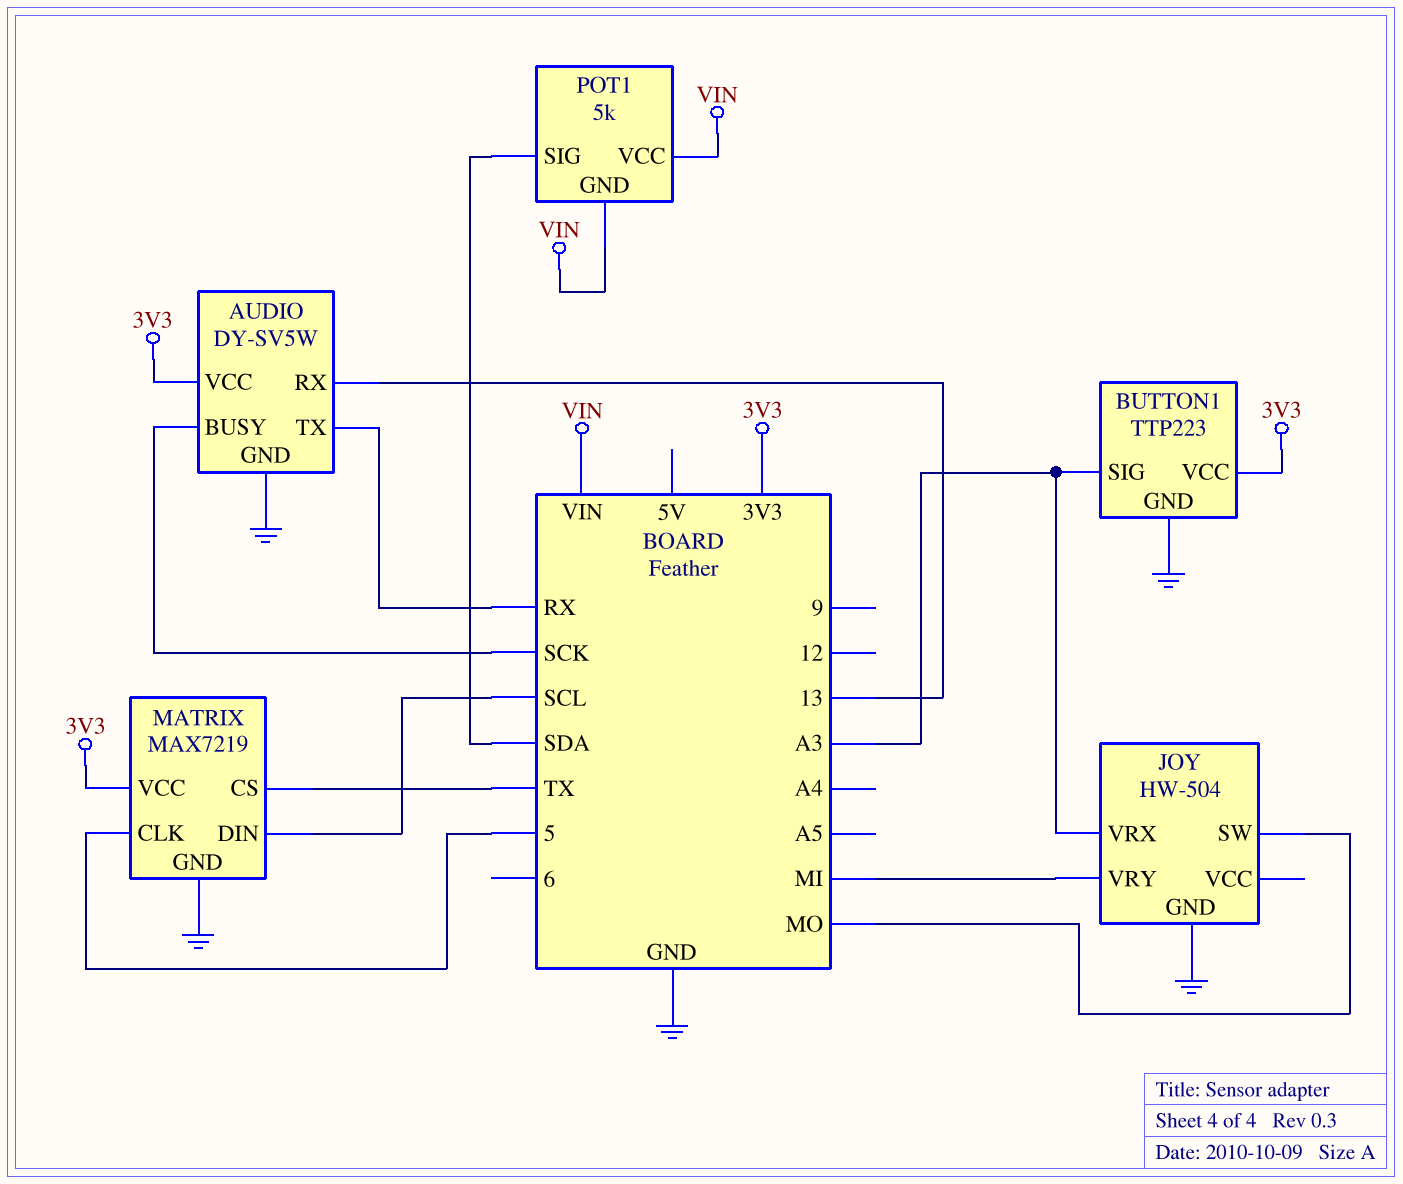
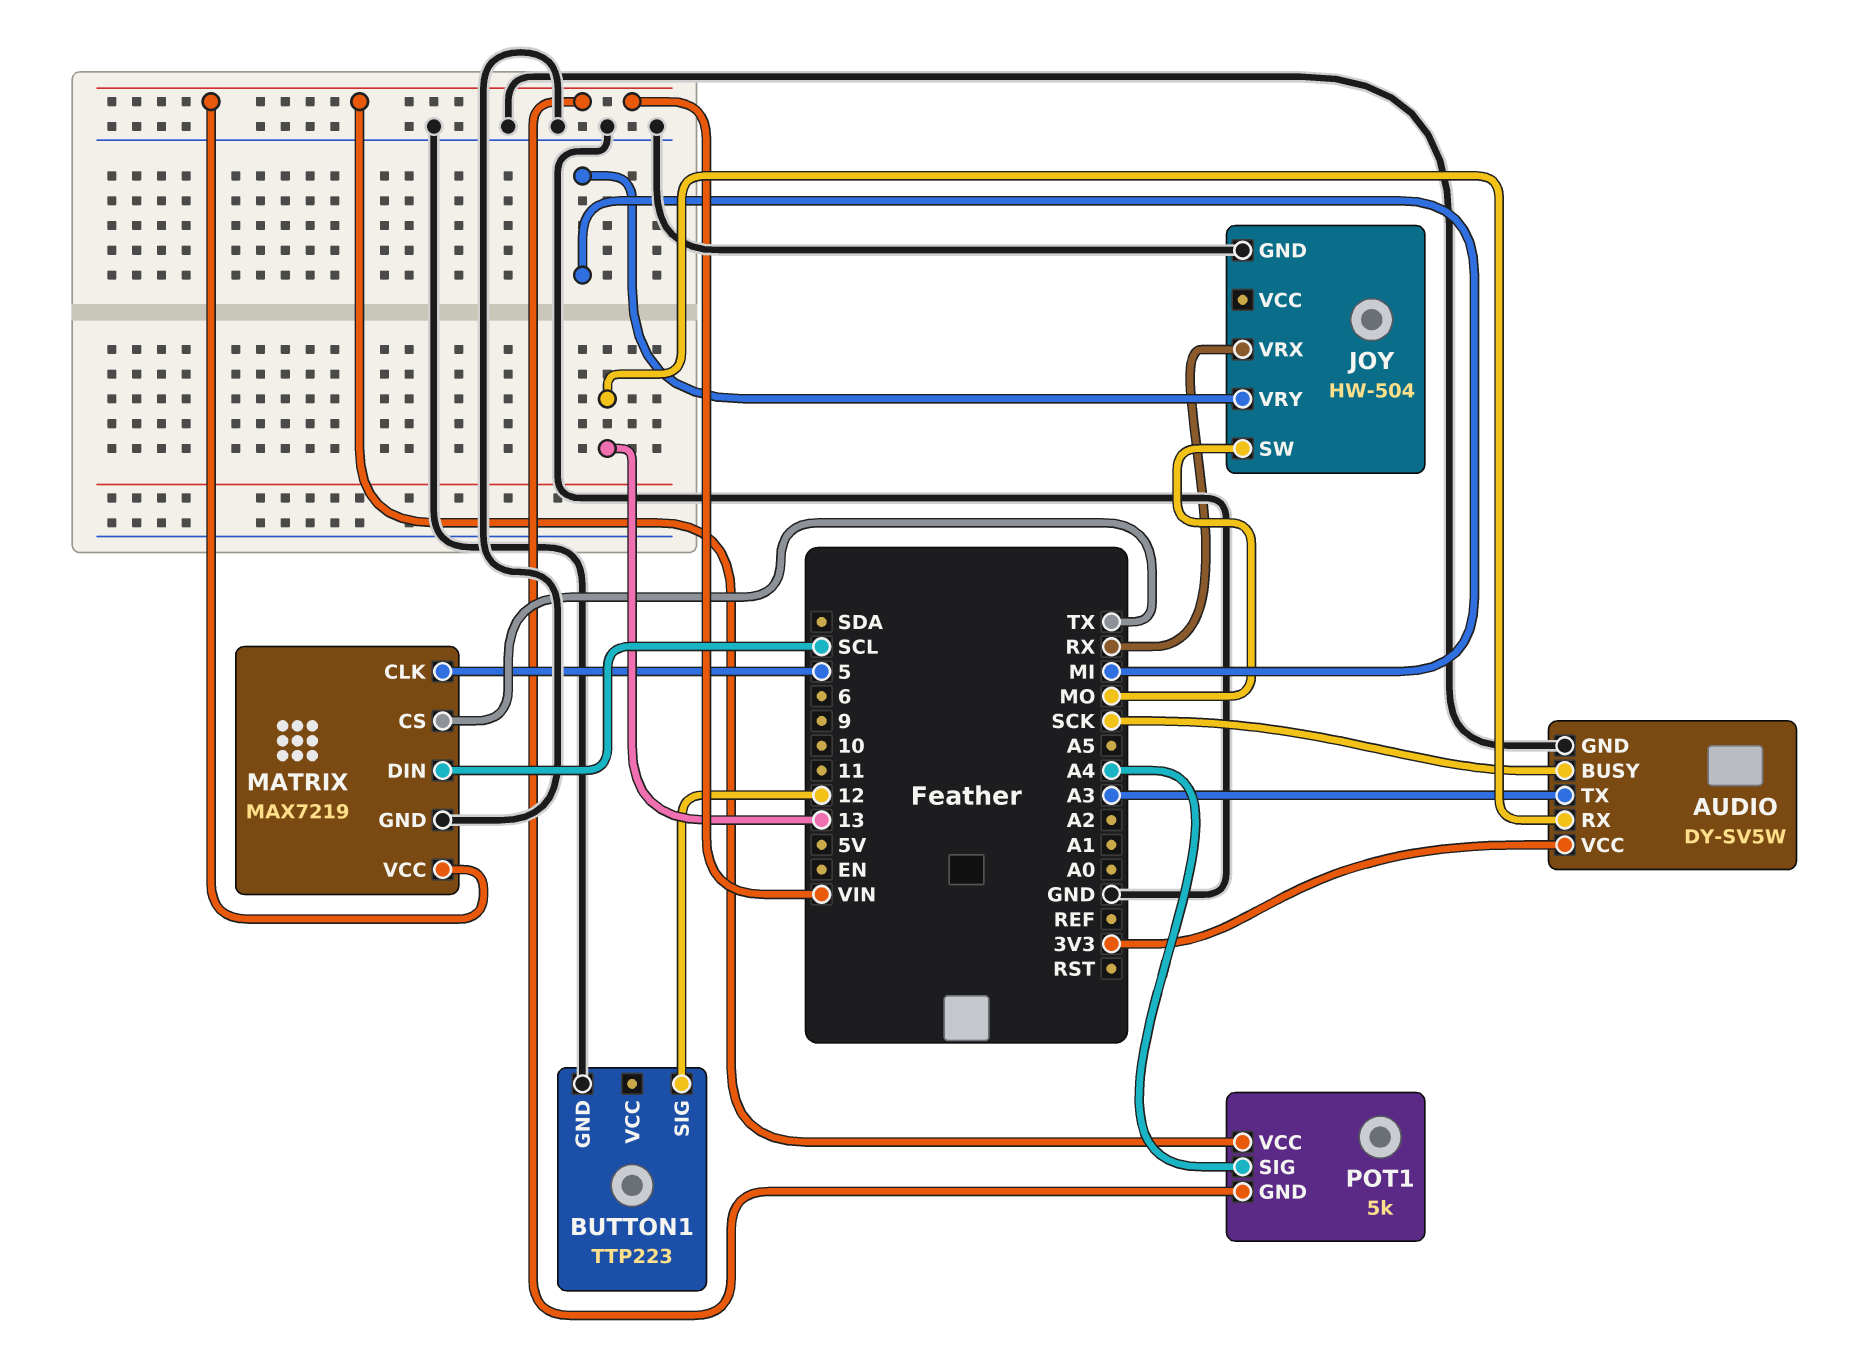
AUDIO pin TX: RX -> A3
BUTTON1 pin SIG: A3 -> 12
BUTTON1 pin VCC: 3V3 -> none
JOY pin VRX: A3 -> RX
MATRIX pin VCC: 3V3 -> VIN
POT1 pin SIG: SDA -> A4

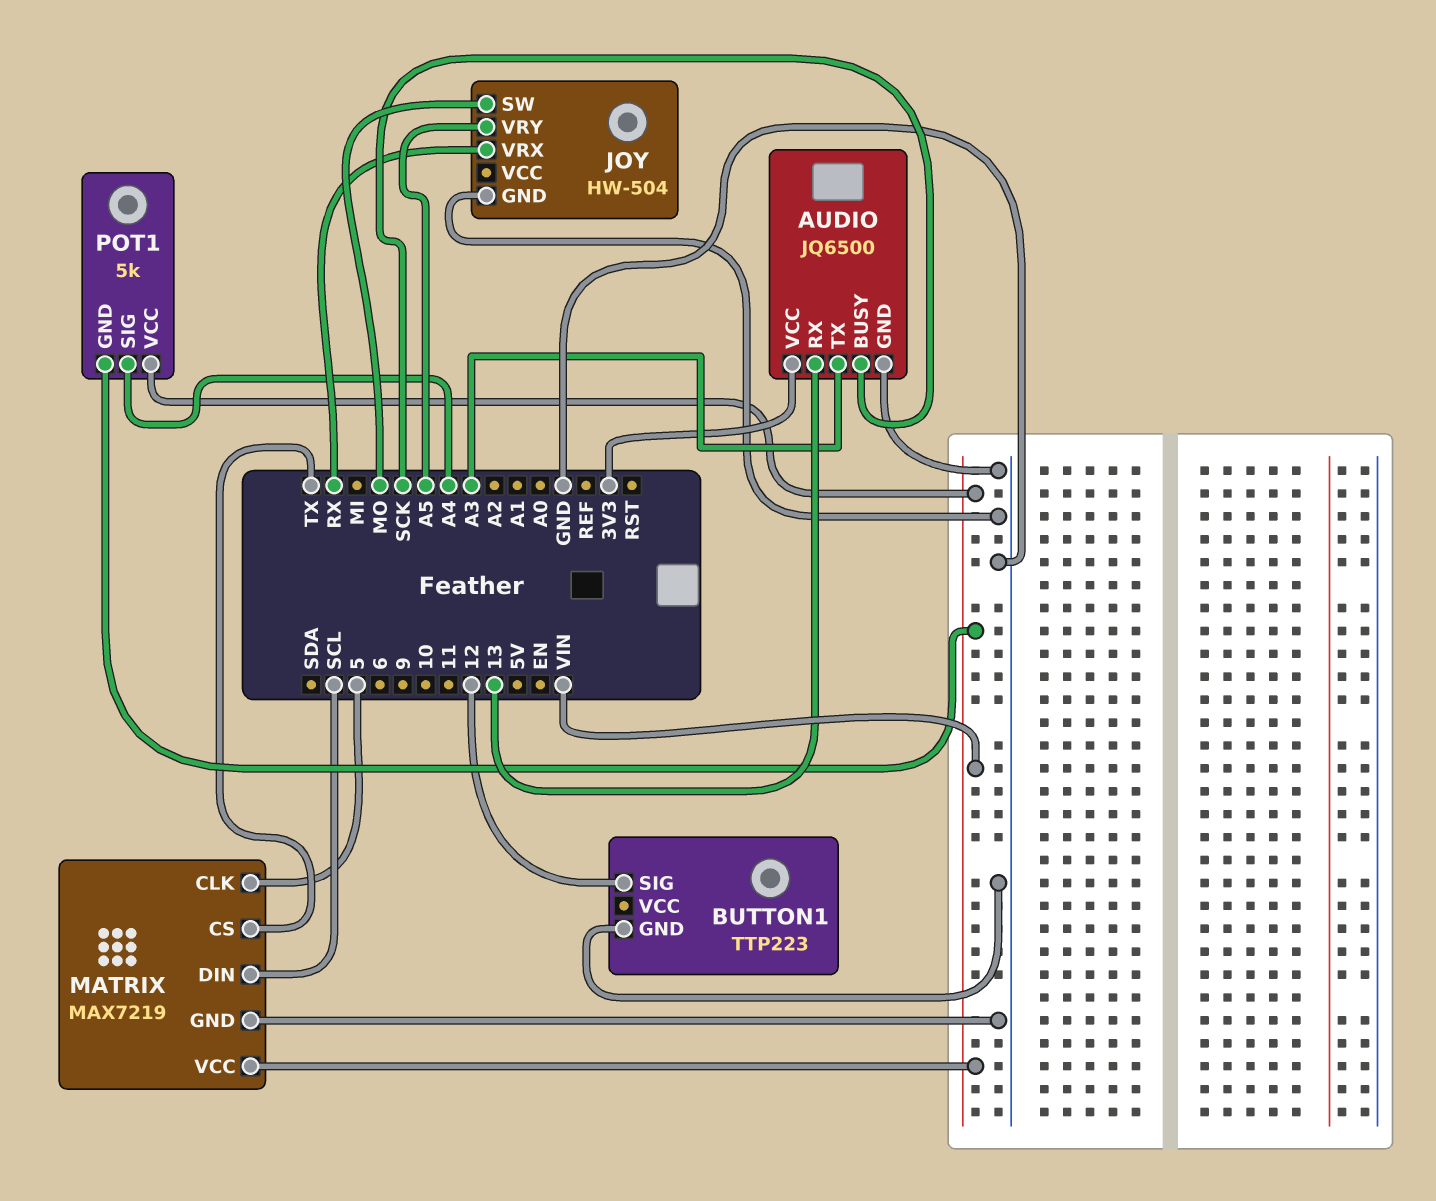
AUDIO: DY-SV5W -> JQ6500
JOY pin VRY: MI -> A5

